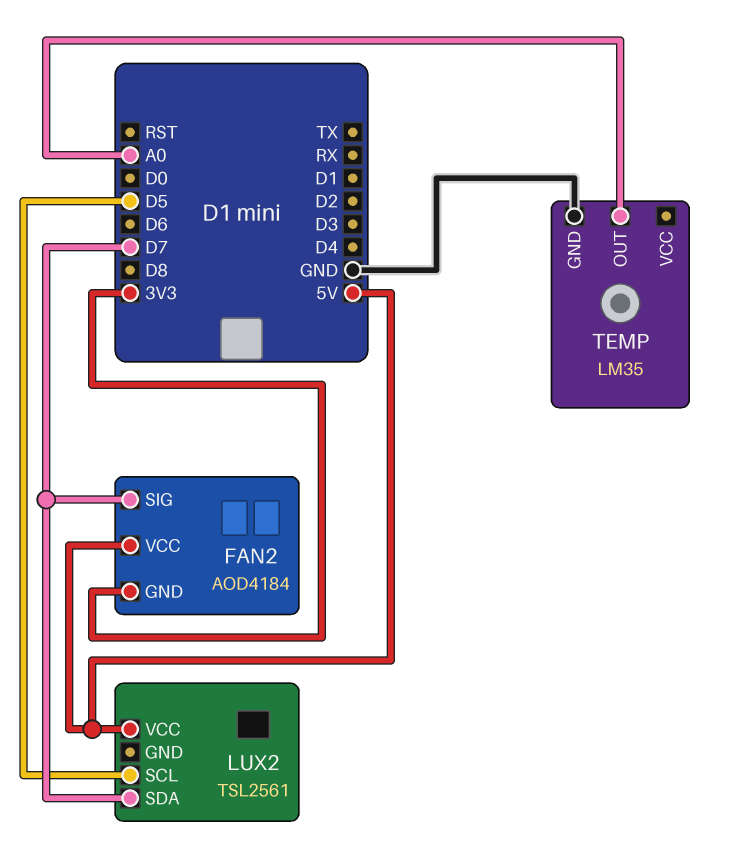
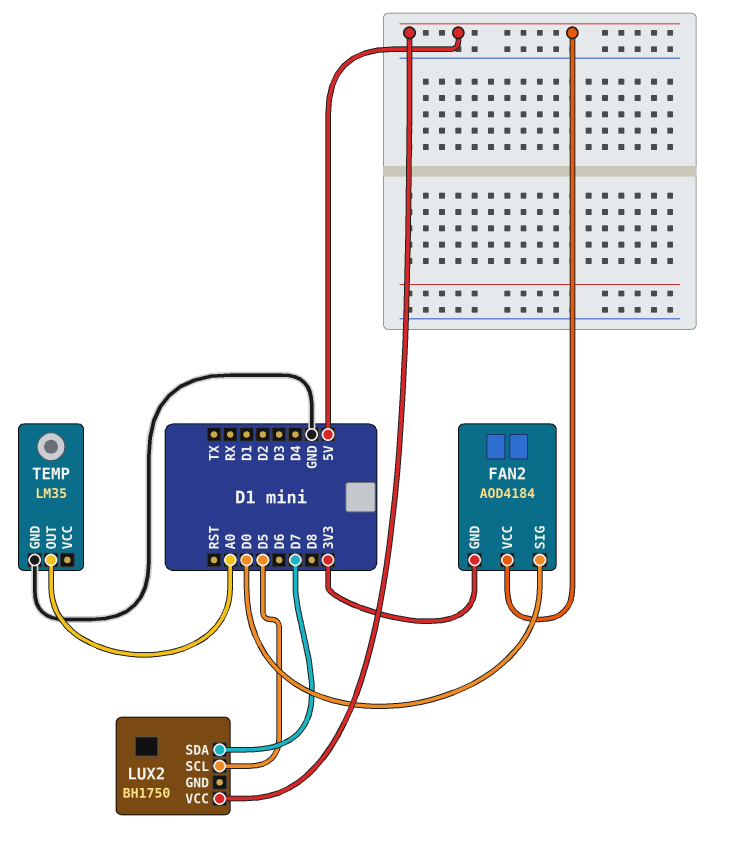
FAN2 pin SIG: D7 -> D0
LUX2: TSL2561 -> BH1750

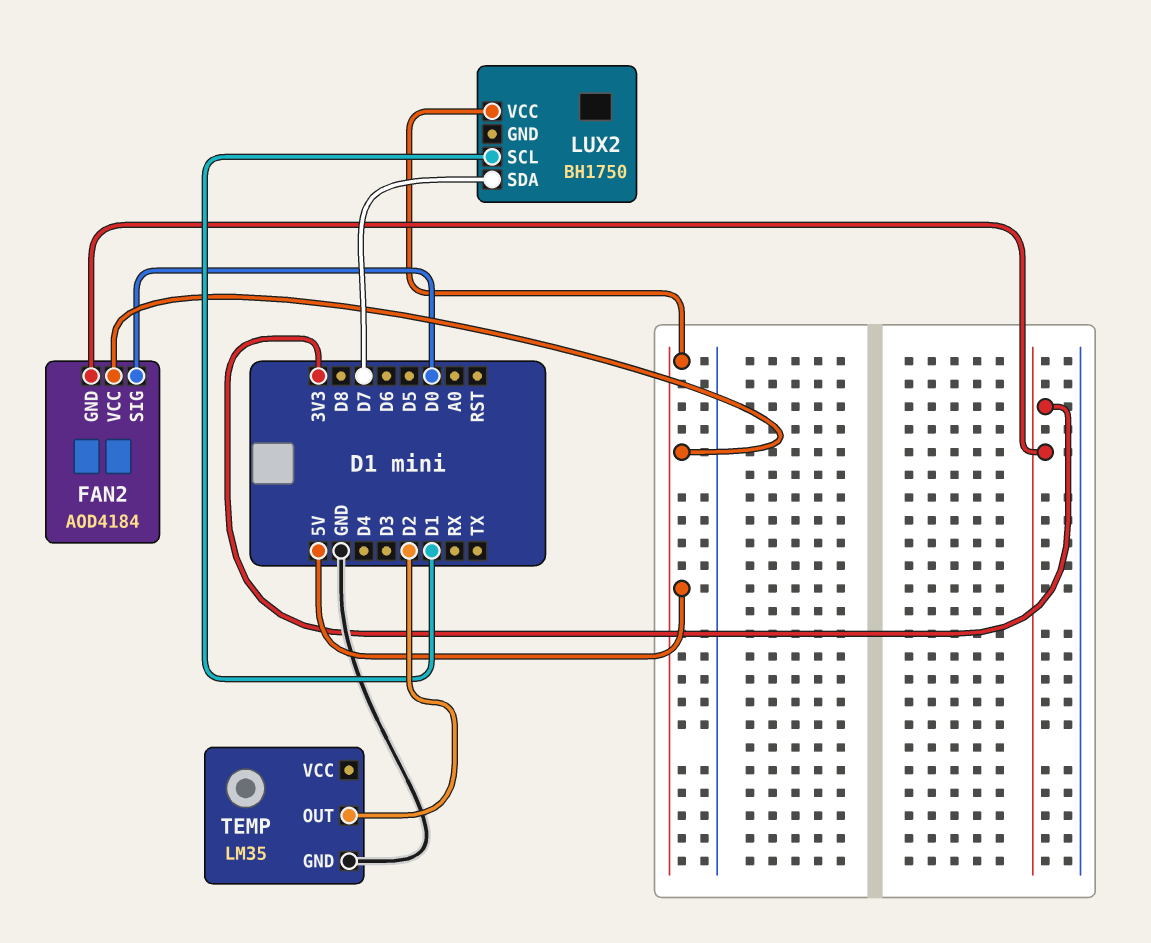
LUX2 pin SCL: D5 -> D1
TEMP pin OUT: A0 -> D2

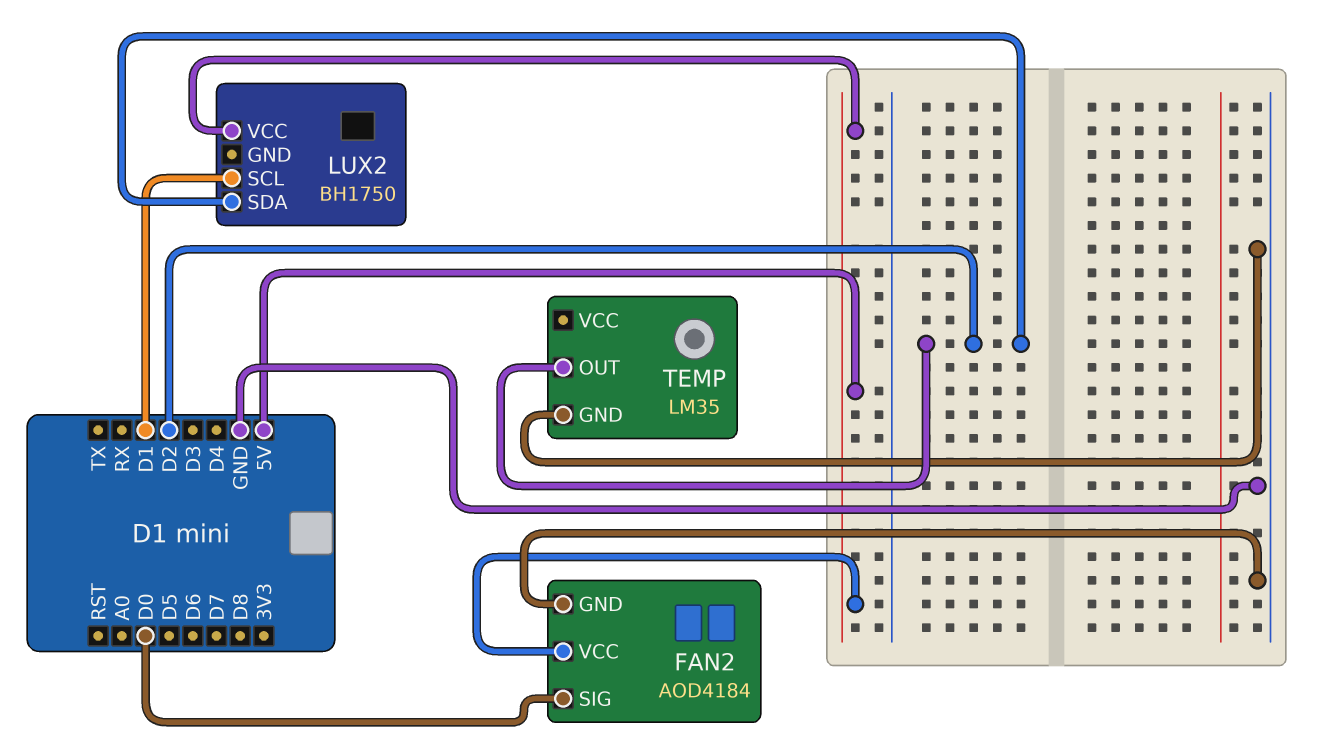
FAN2 pin GND: 3V3 -> GND
LUX2 pin SDA: D7 -> D2

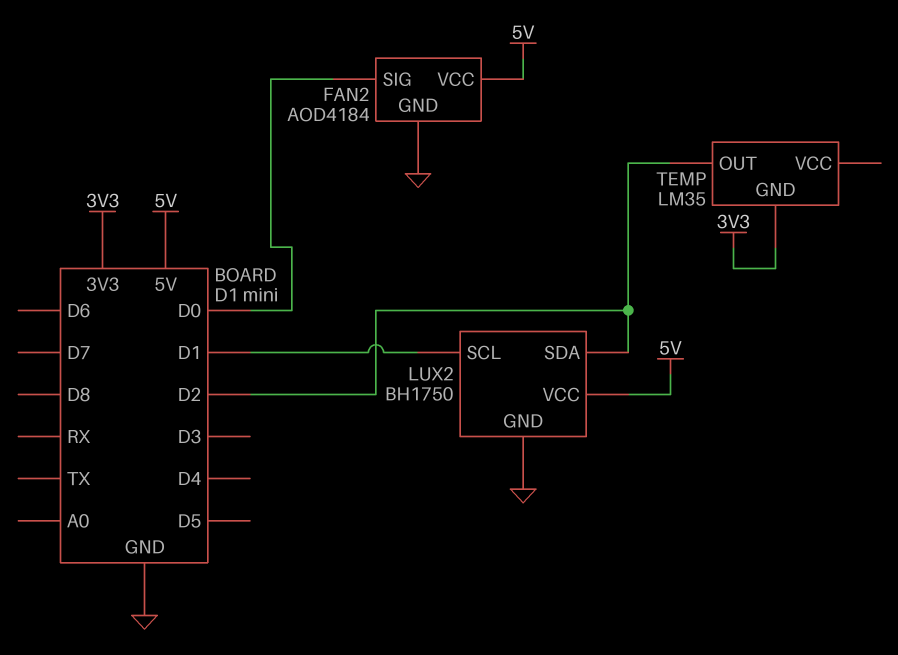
LUX2 pin GND: none -> GND
TEMP pin GND: GND -> 3V3

